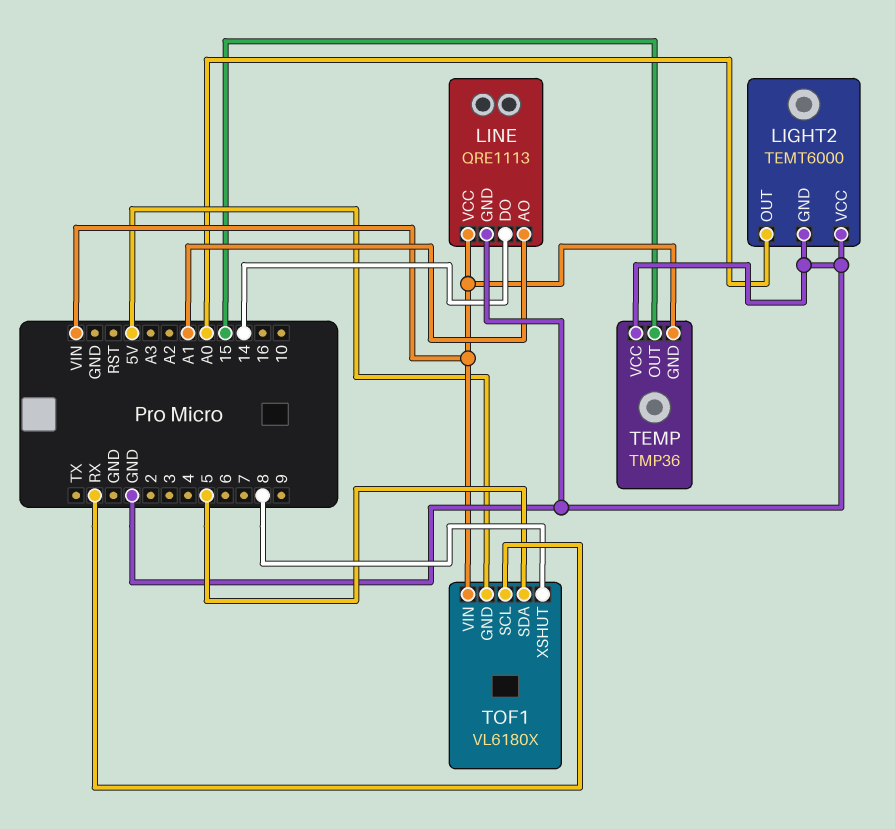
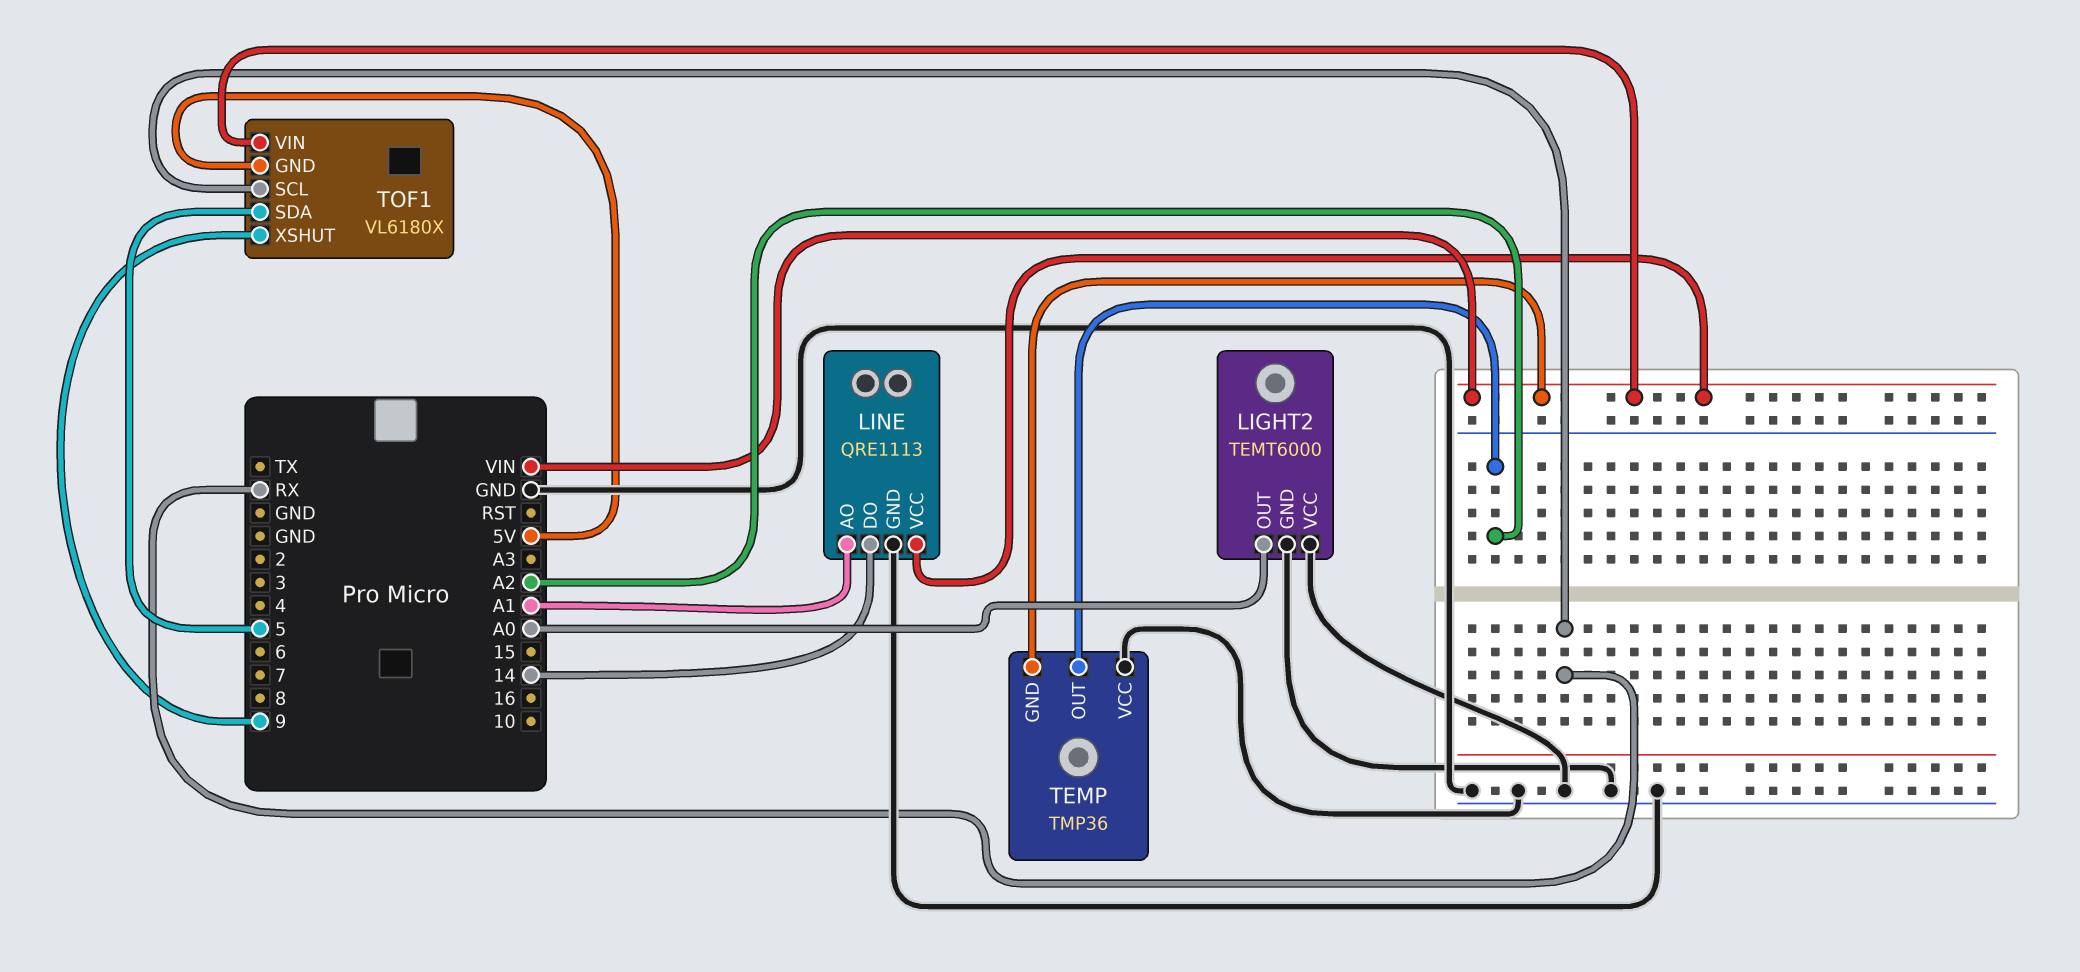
TEMP pin OUT: 15 -> A2
TOF1 pin XSHUT: 8 -> 9

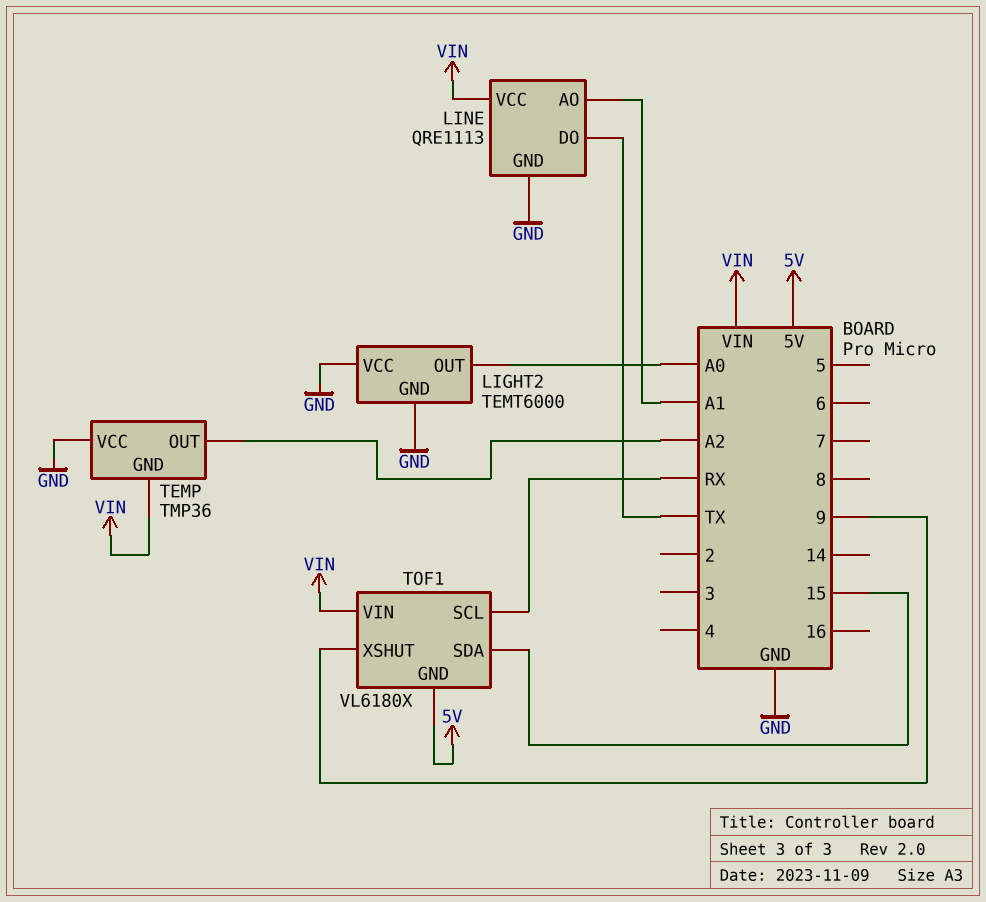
LINE pin DO: 14 -> TX
TOF1 pin SDA: 5 -> 15

